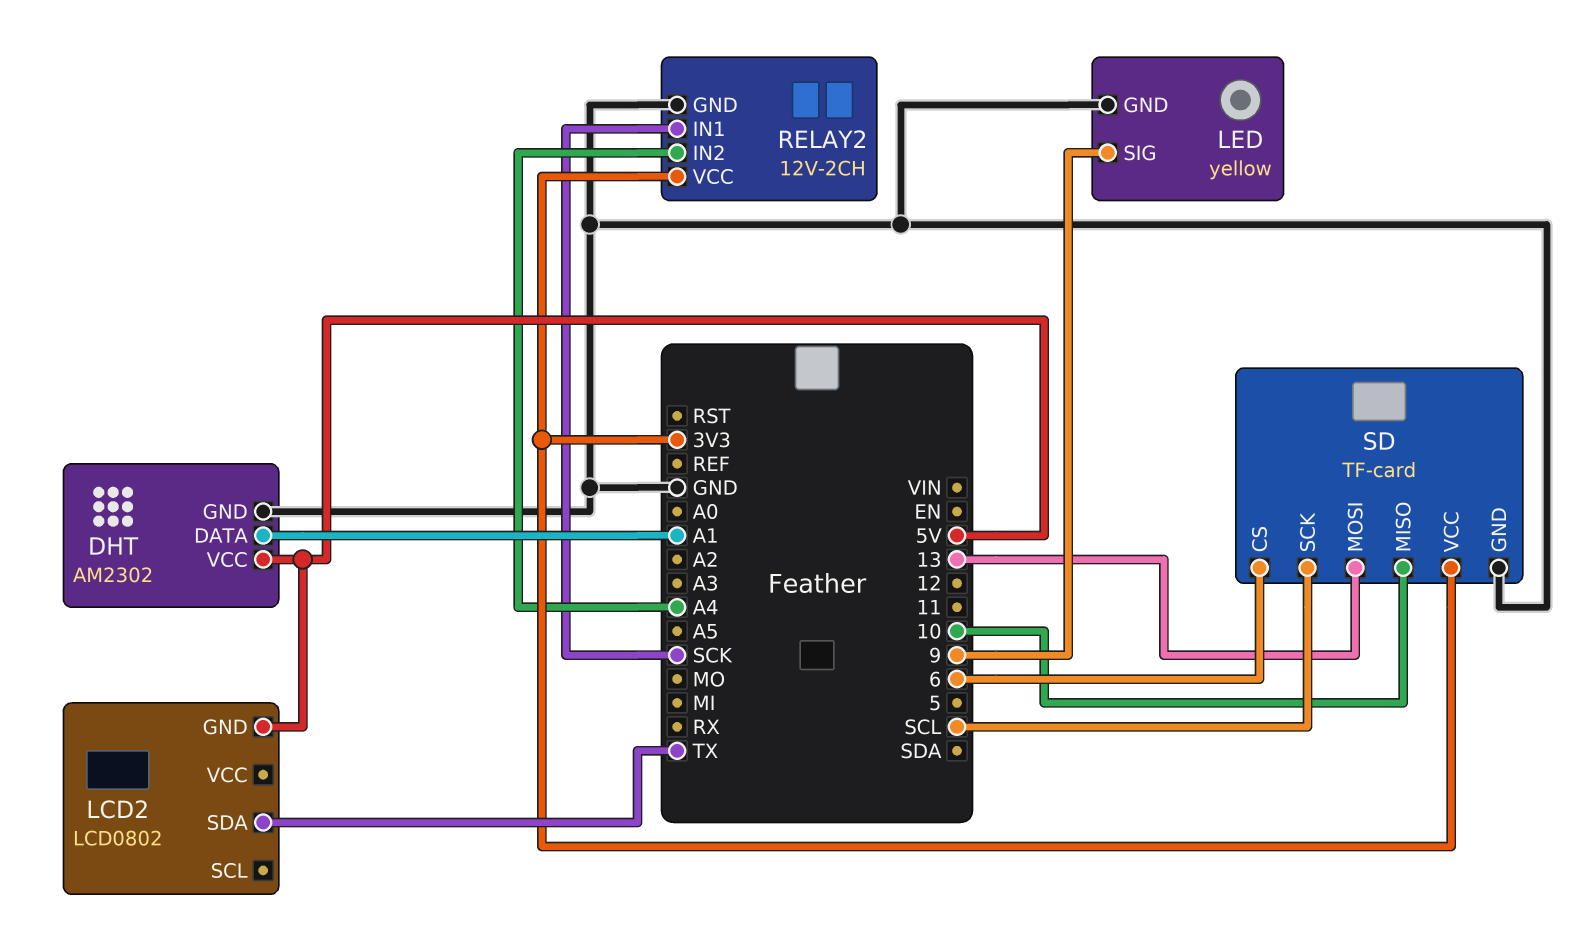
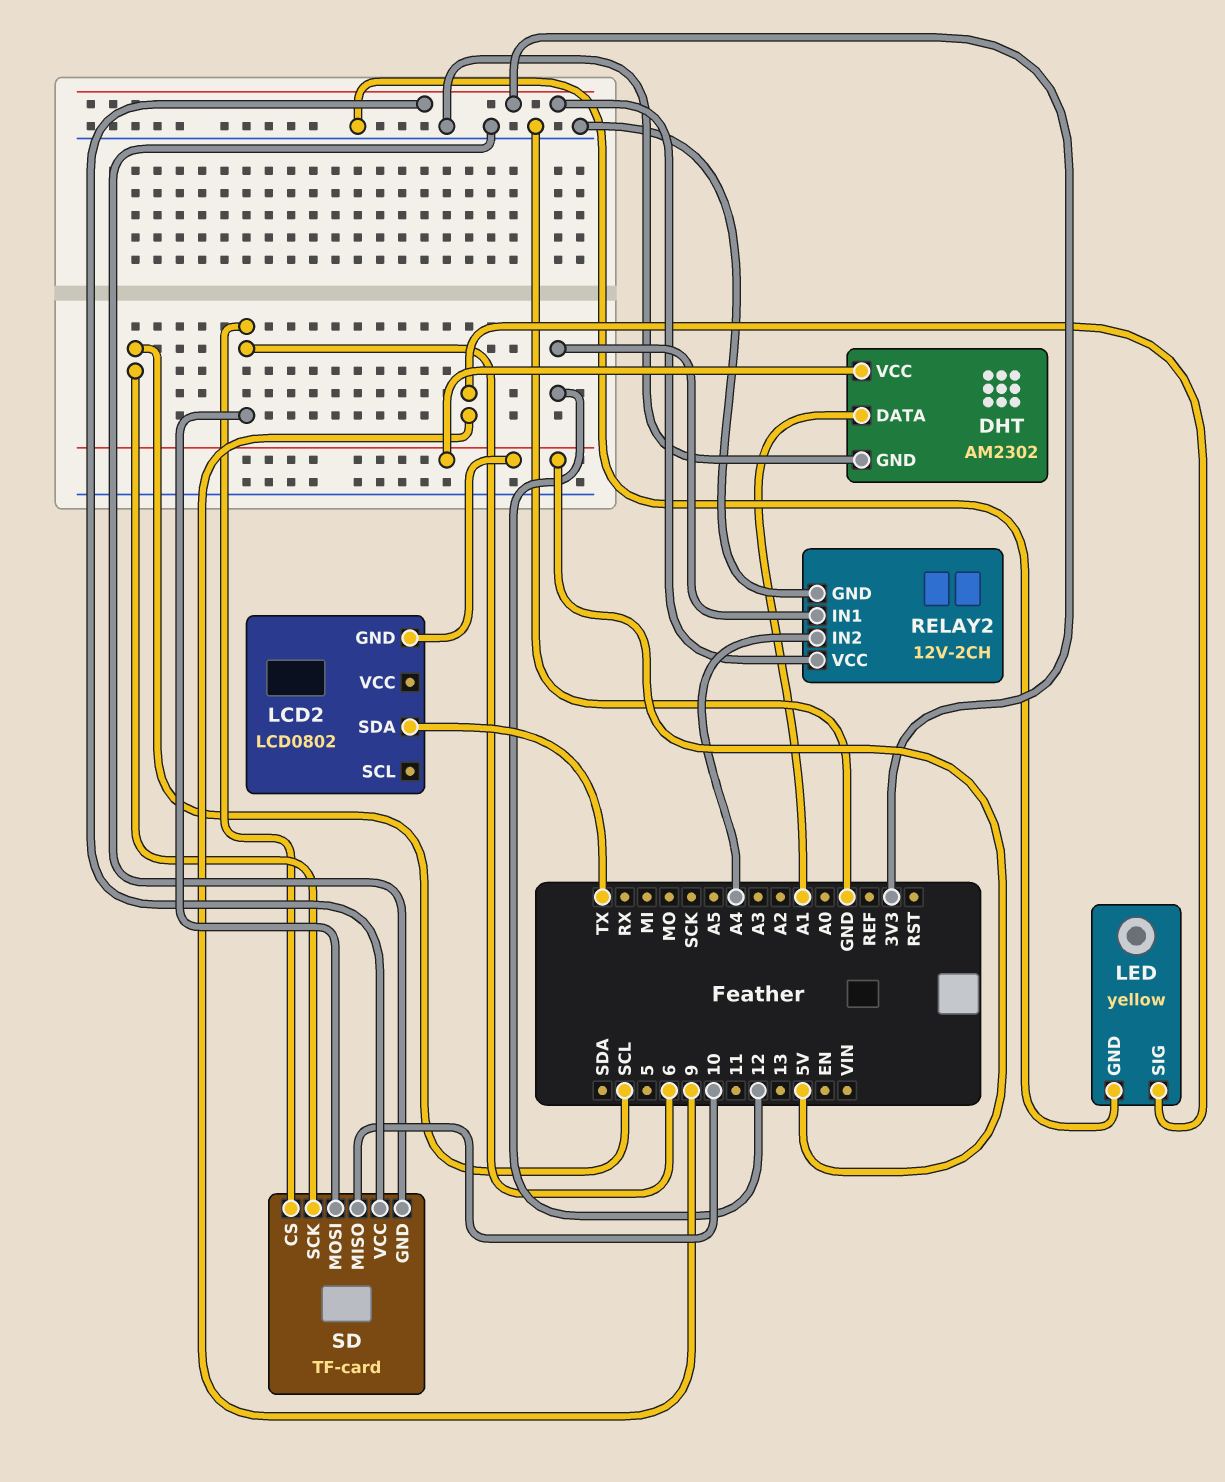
RELAY2 pin IN1: SCK -> 12
SD pin MOSI: 13 -> 6

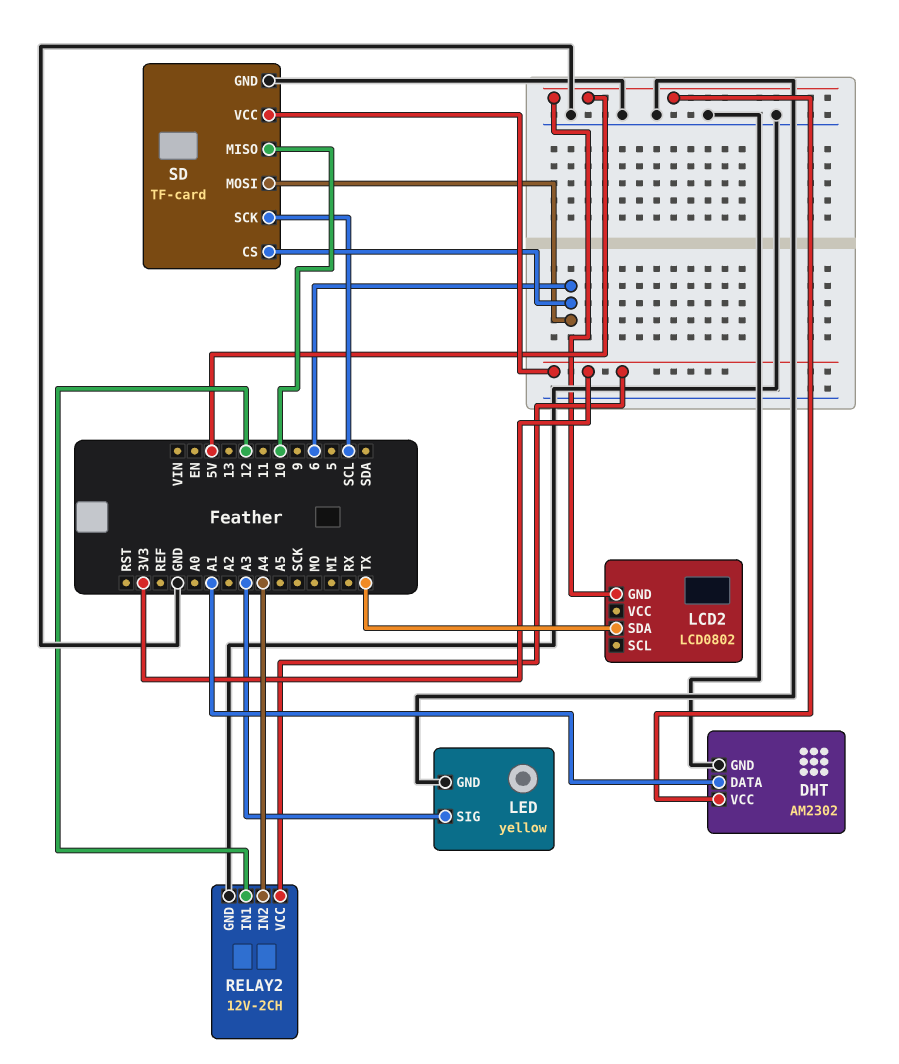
LED pin SIG: 9 -> A3

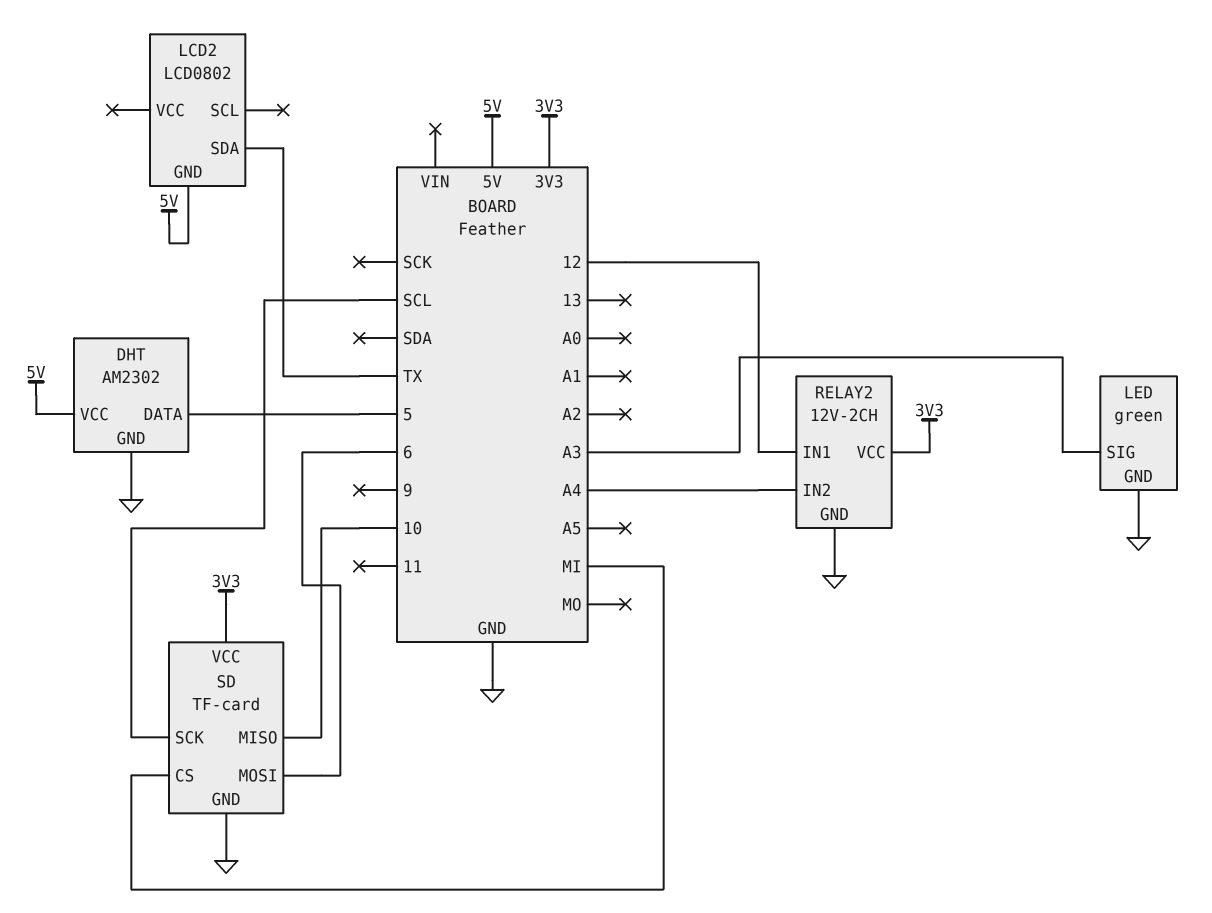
DHT pin DATA: A1 -> 5
LED: yellow -> green
SD pin CS: 6 -> MI

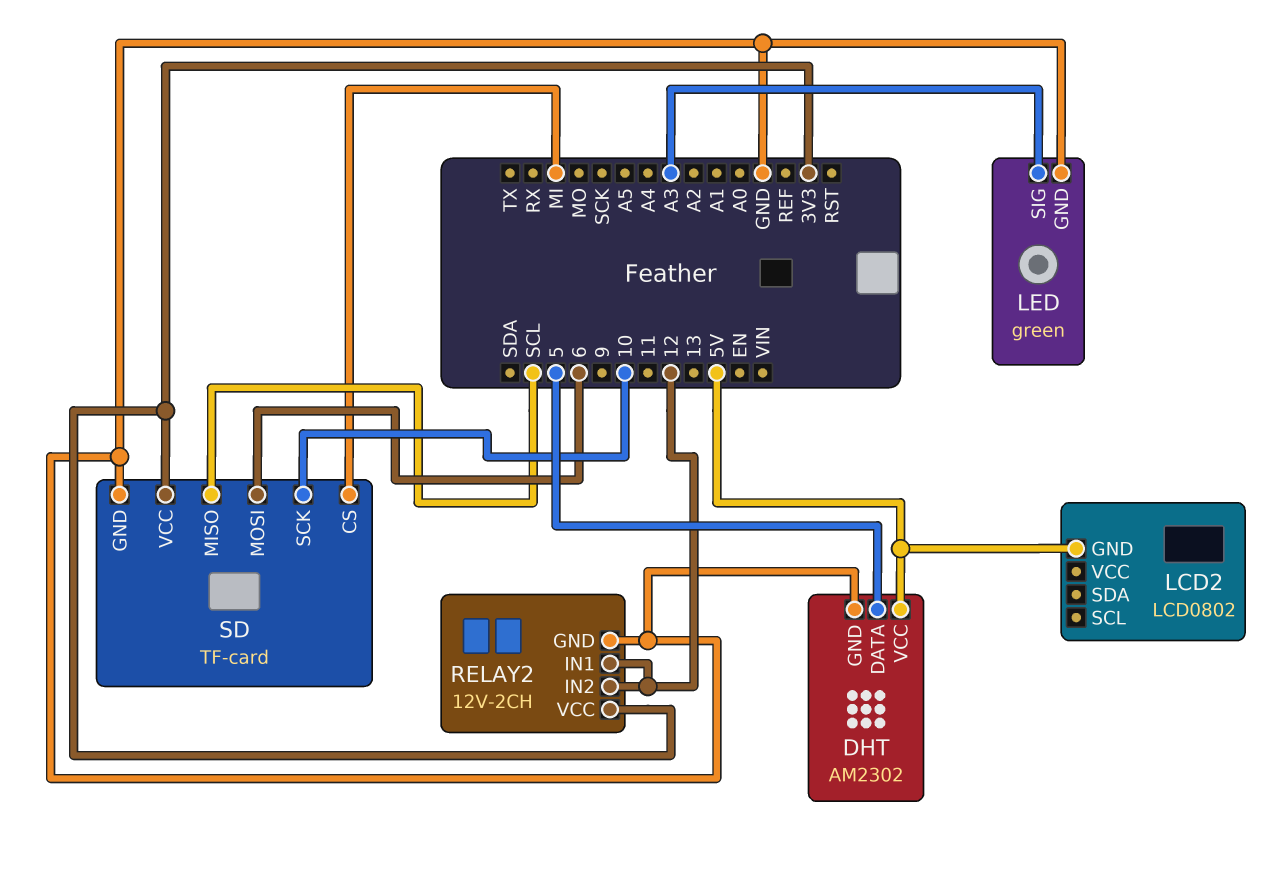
LCD2 pin SDA: TX -> none
RELAY2 pin IN2: A4 -> 12
SD pin MISO: 10 -> SCL
SD pin SCK: SCL -> 10

